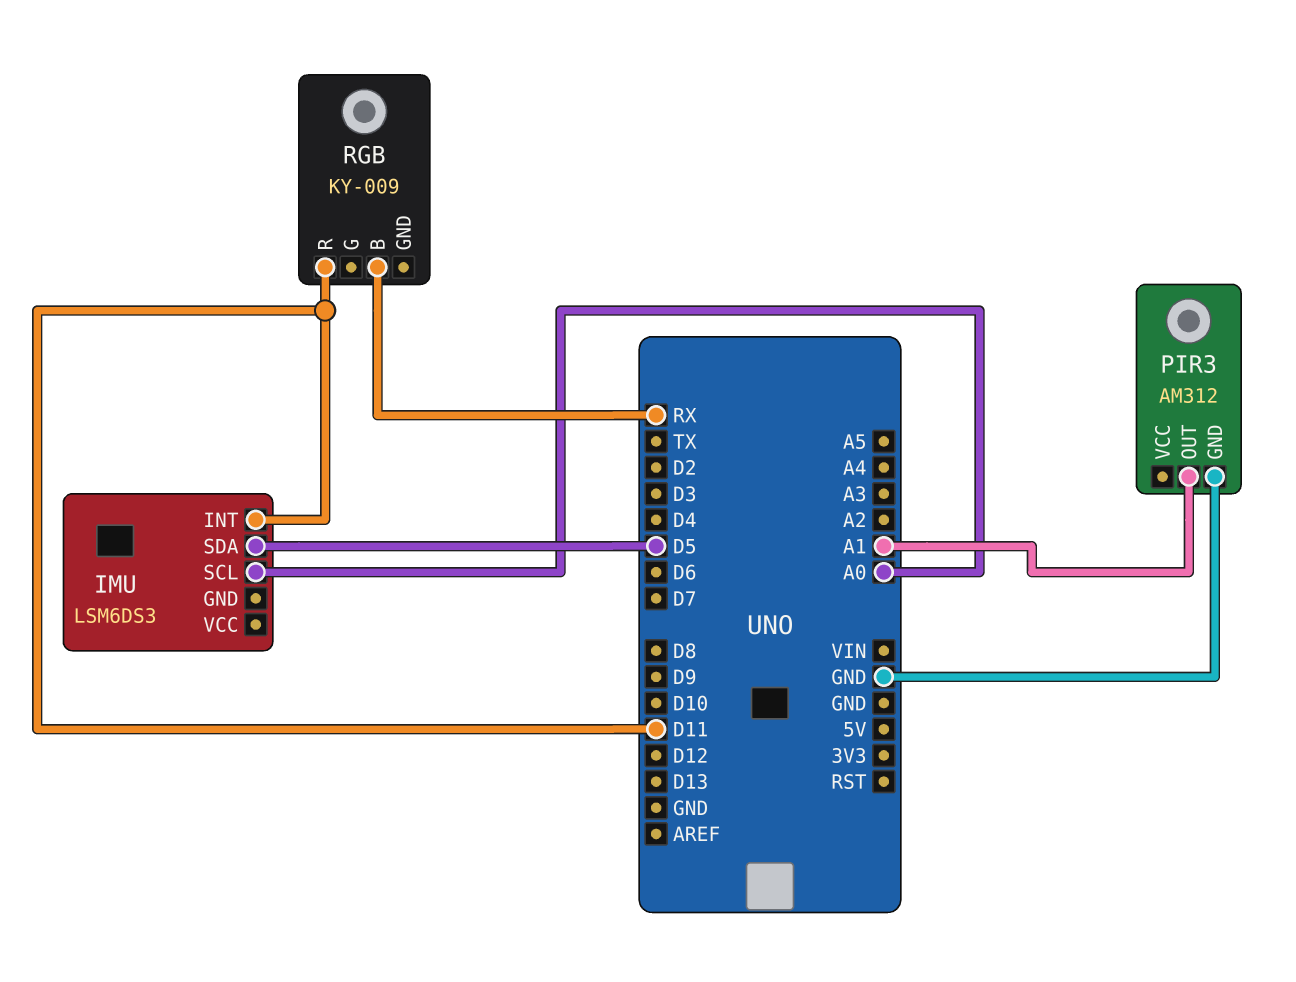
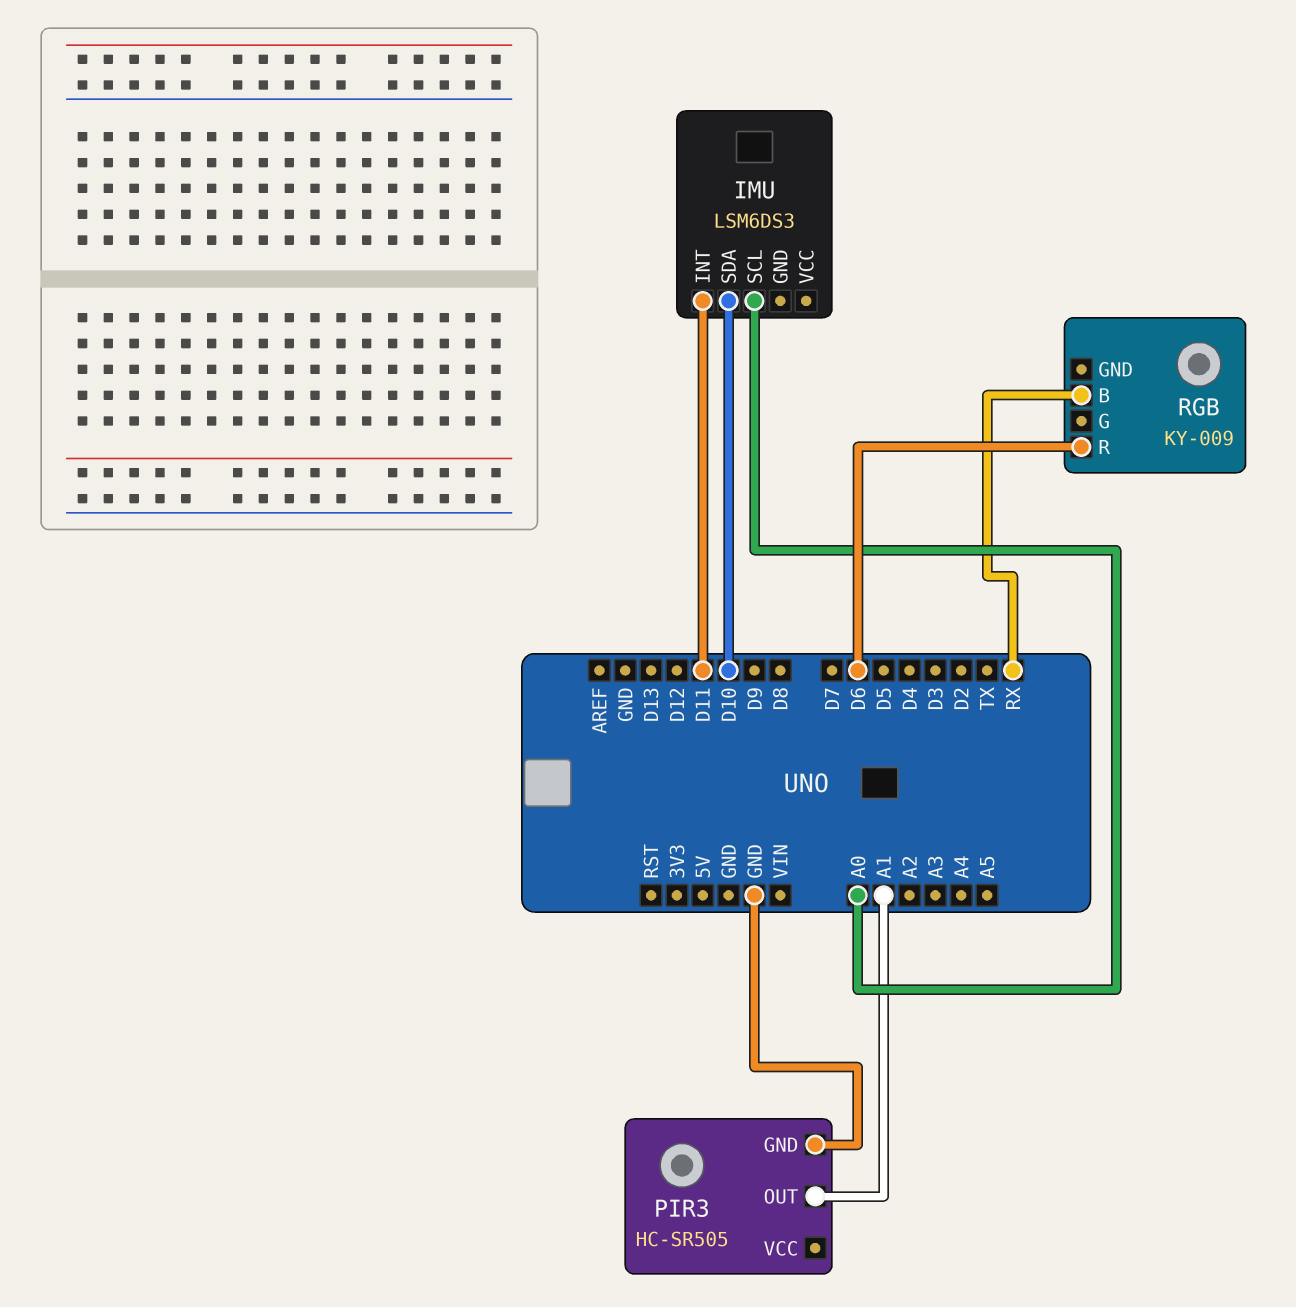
IMU pin SDA: D5 -> D10
PIR3: AM312 -> HC-SR505
RGB pin R: D11 -> D6

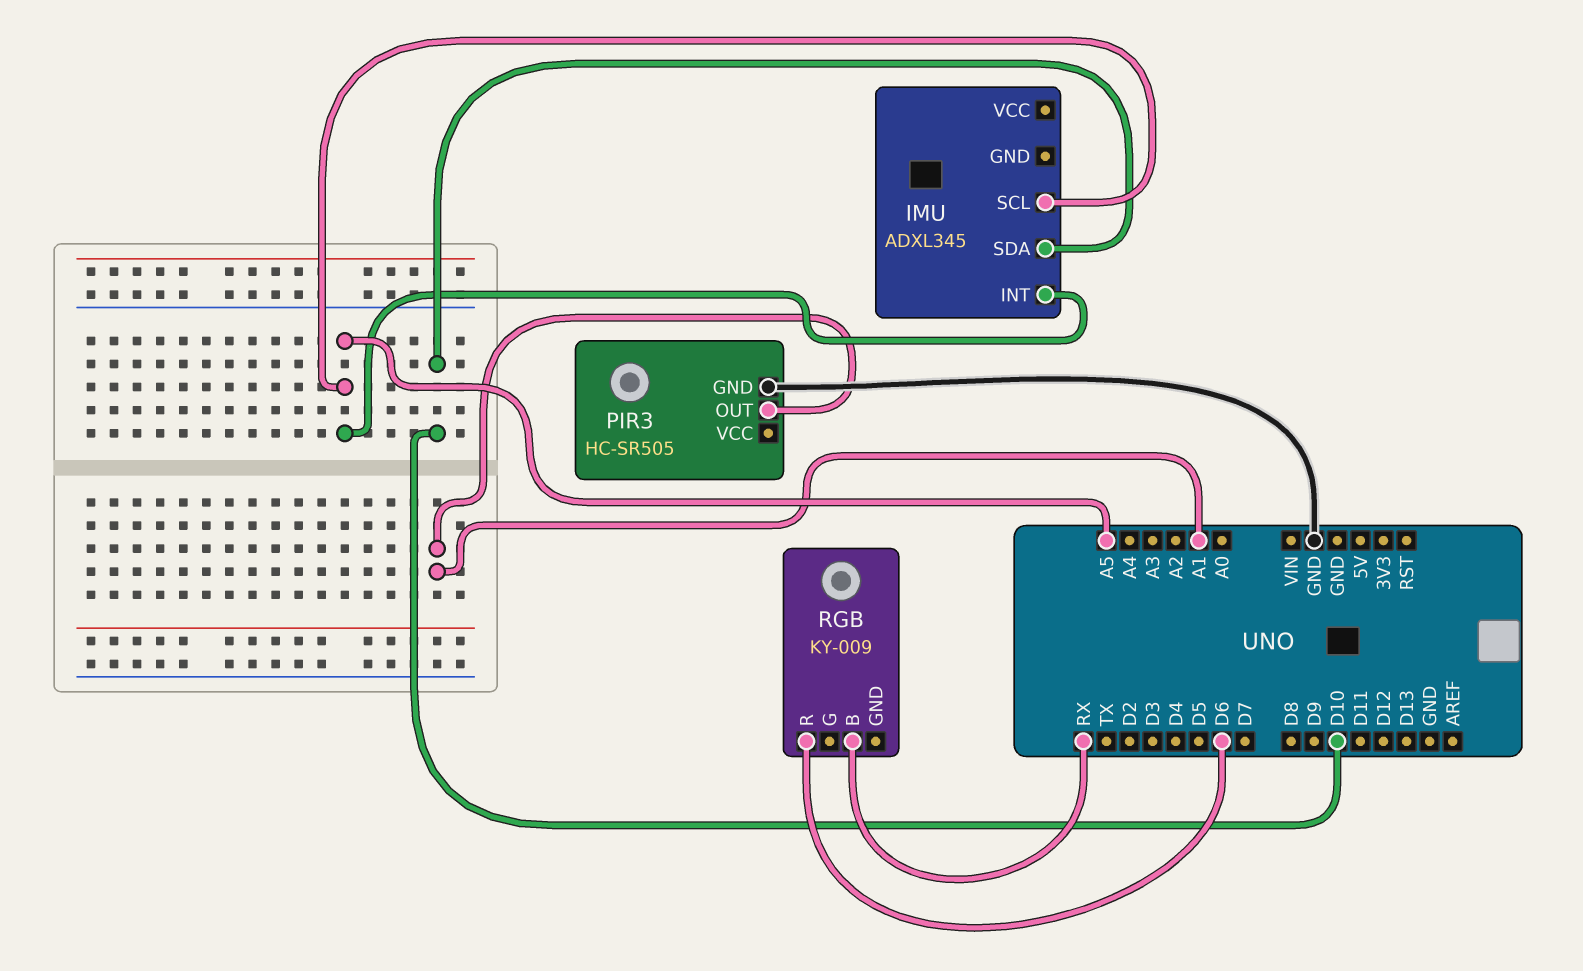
IMU: LSM6DS3 -> ADXL345
IMU pin INT: D11 -> A5
IMU pin SCL: A0 -> A5

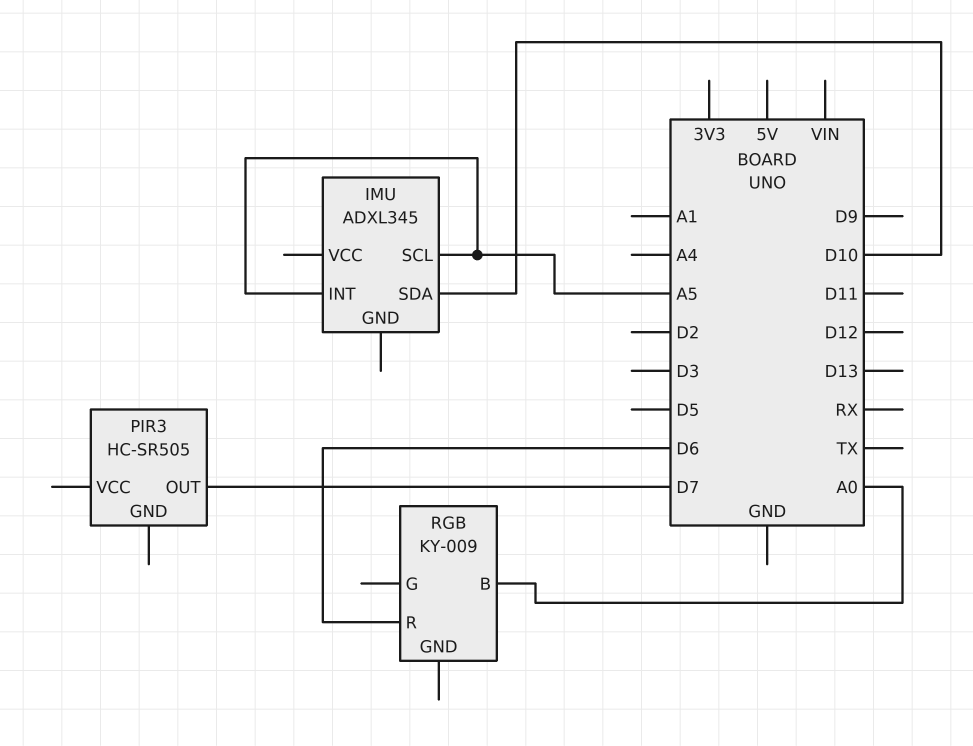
PIR3 pin GND: GND -> none
PIR3 pin OUT: A1 -> D7
RGB pin B: RX -> A0

